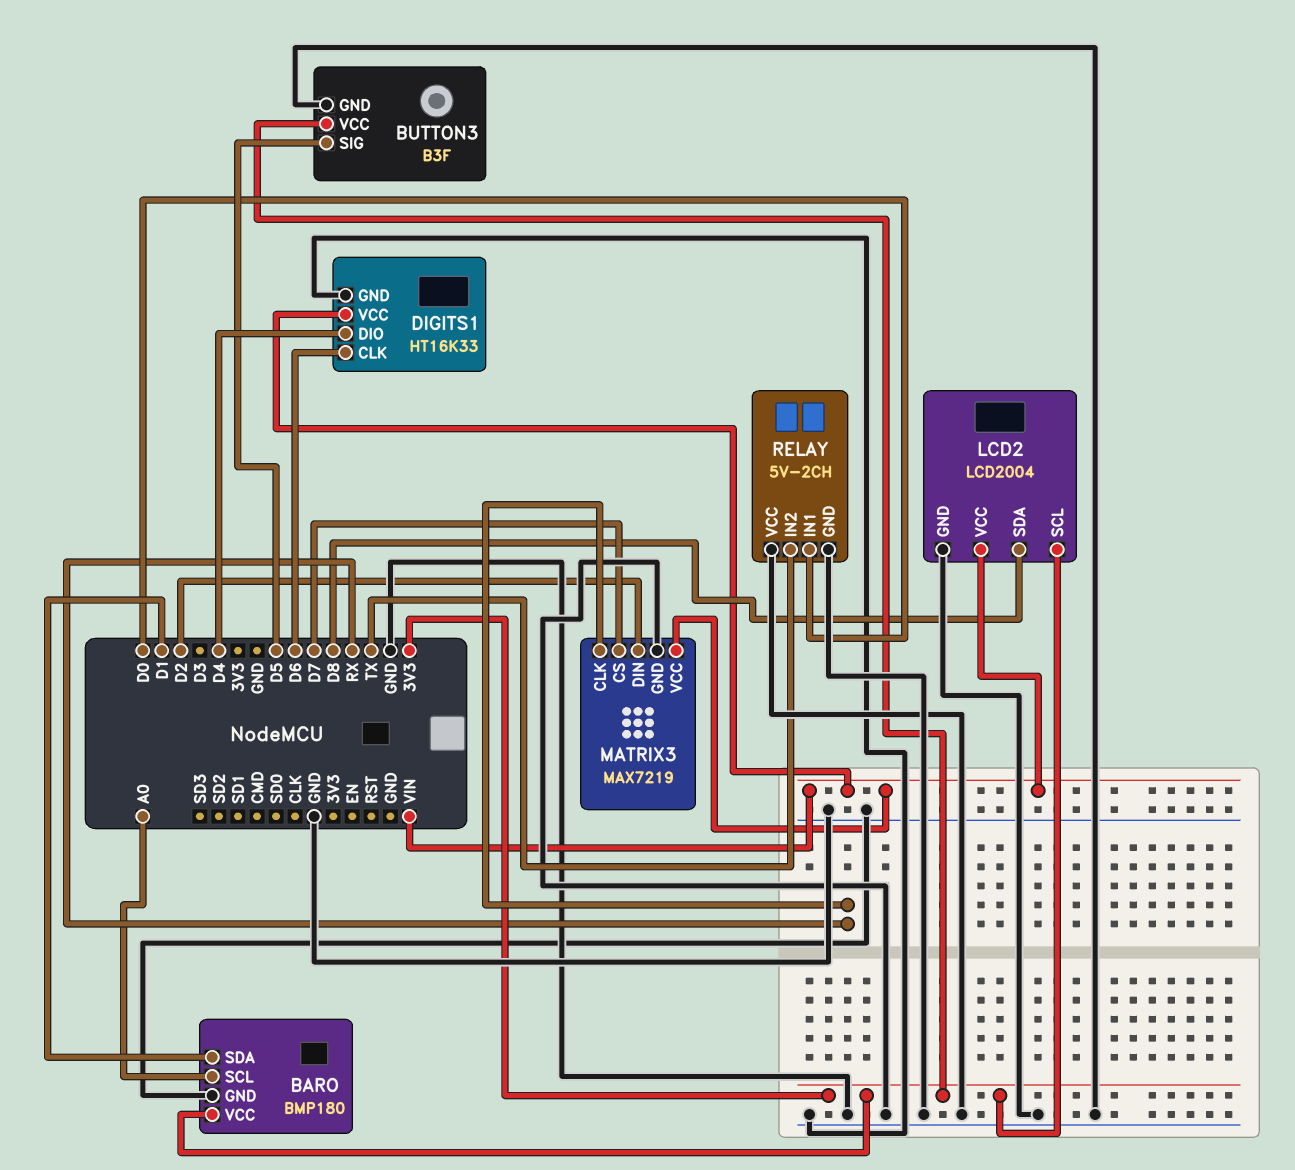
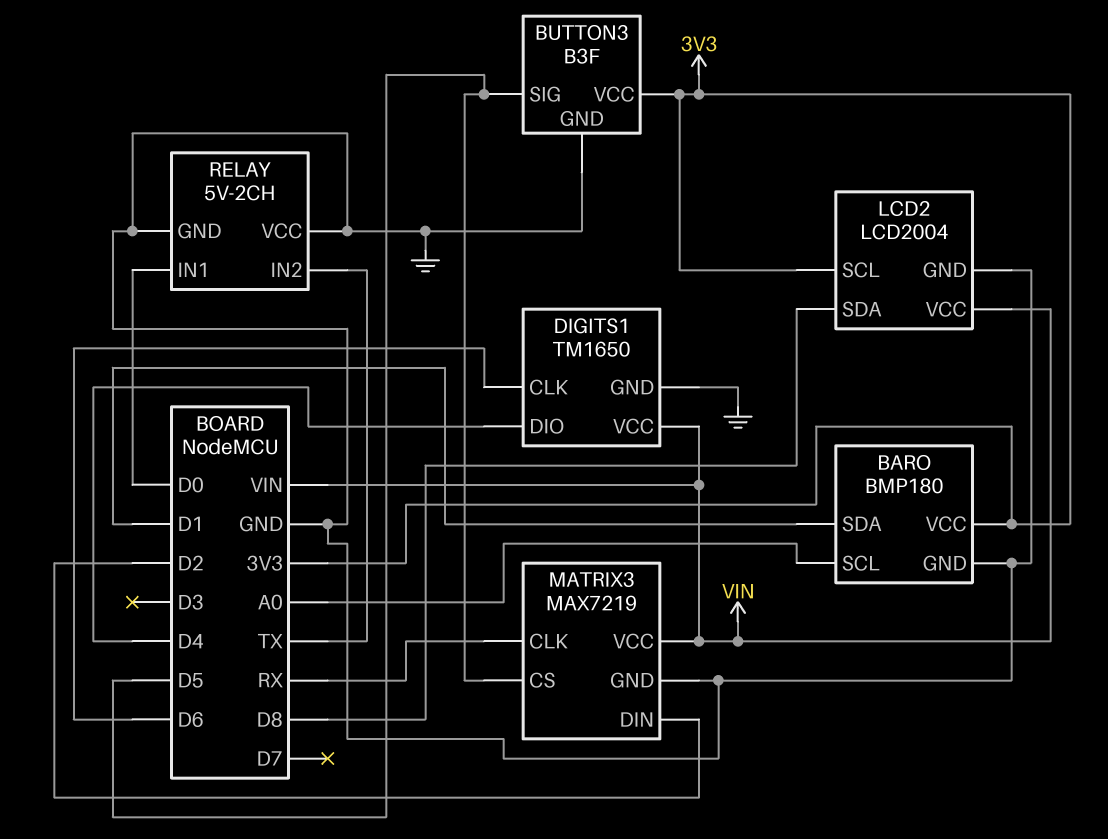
DIGITS1: HT16K33 -> TM1650
MATRIX3 pin CS: D7 -> D5

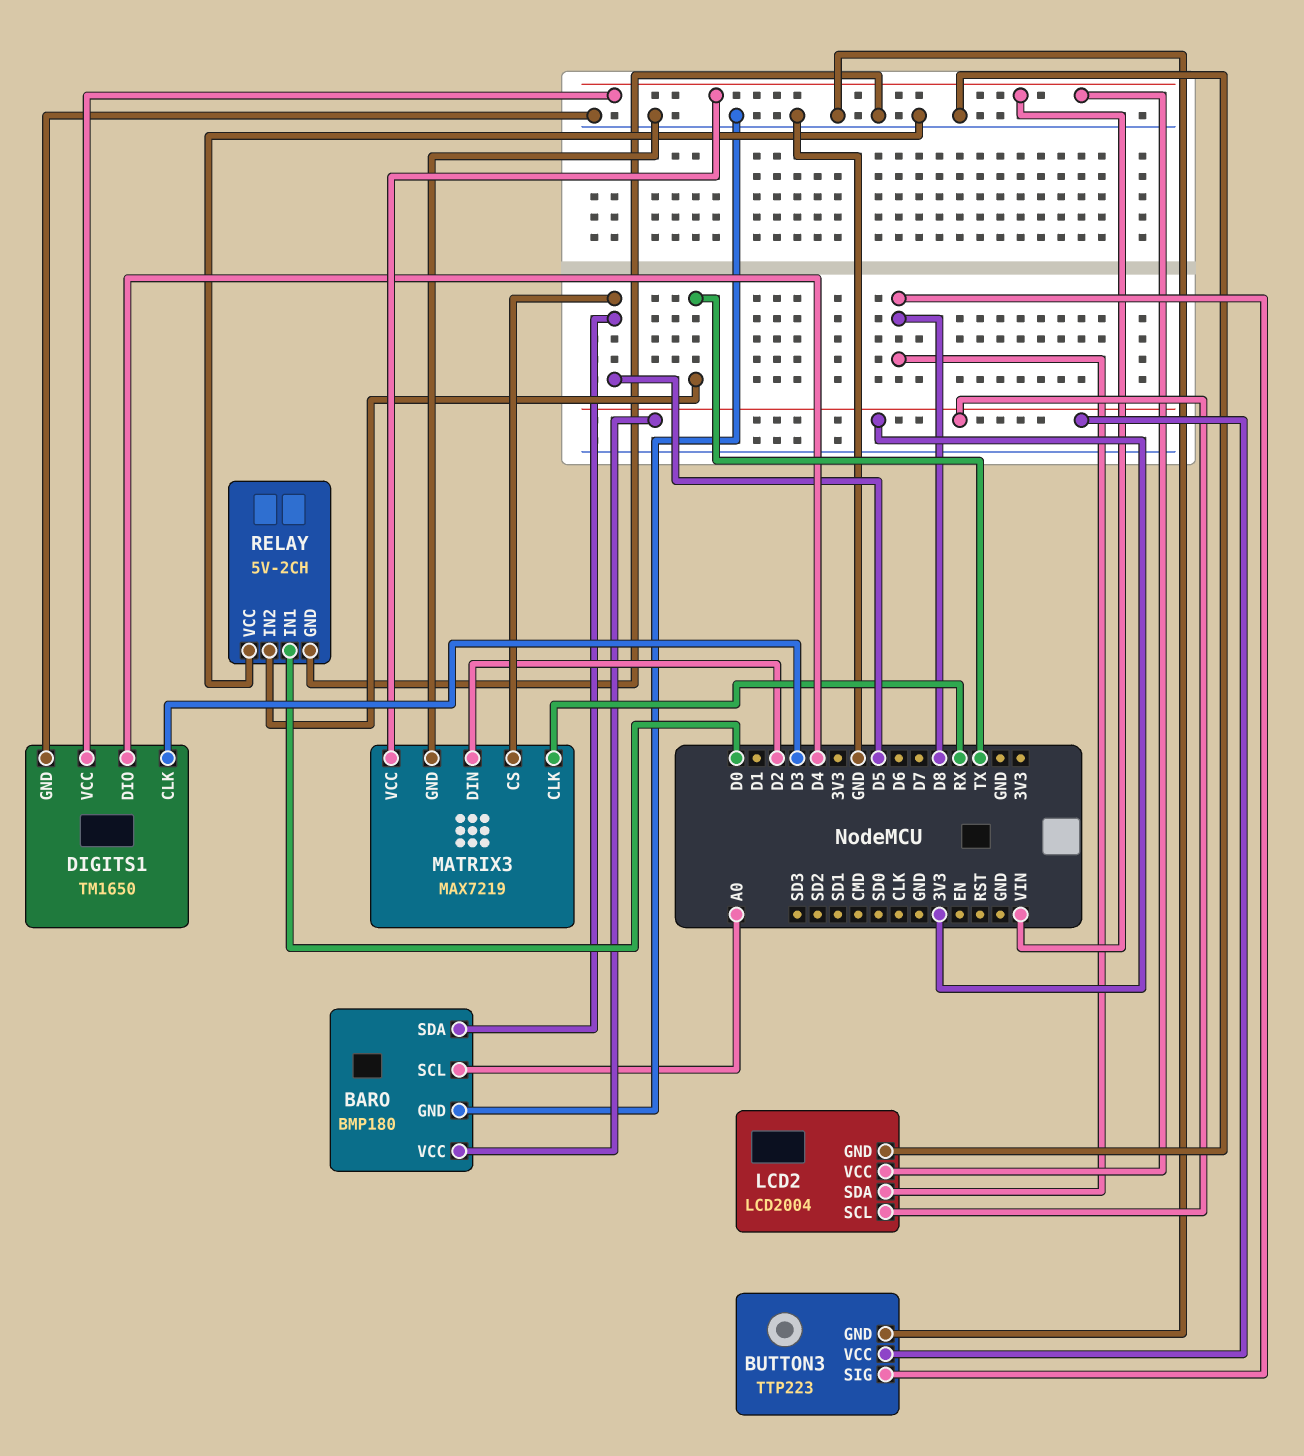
BARO pin SDA: D1 -> D5
BUTTON3: B3F -> TTP223
BUTTON3 pin SIG: D5 -> D8
DIGITS1 pin CLK: D6 -> D3

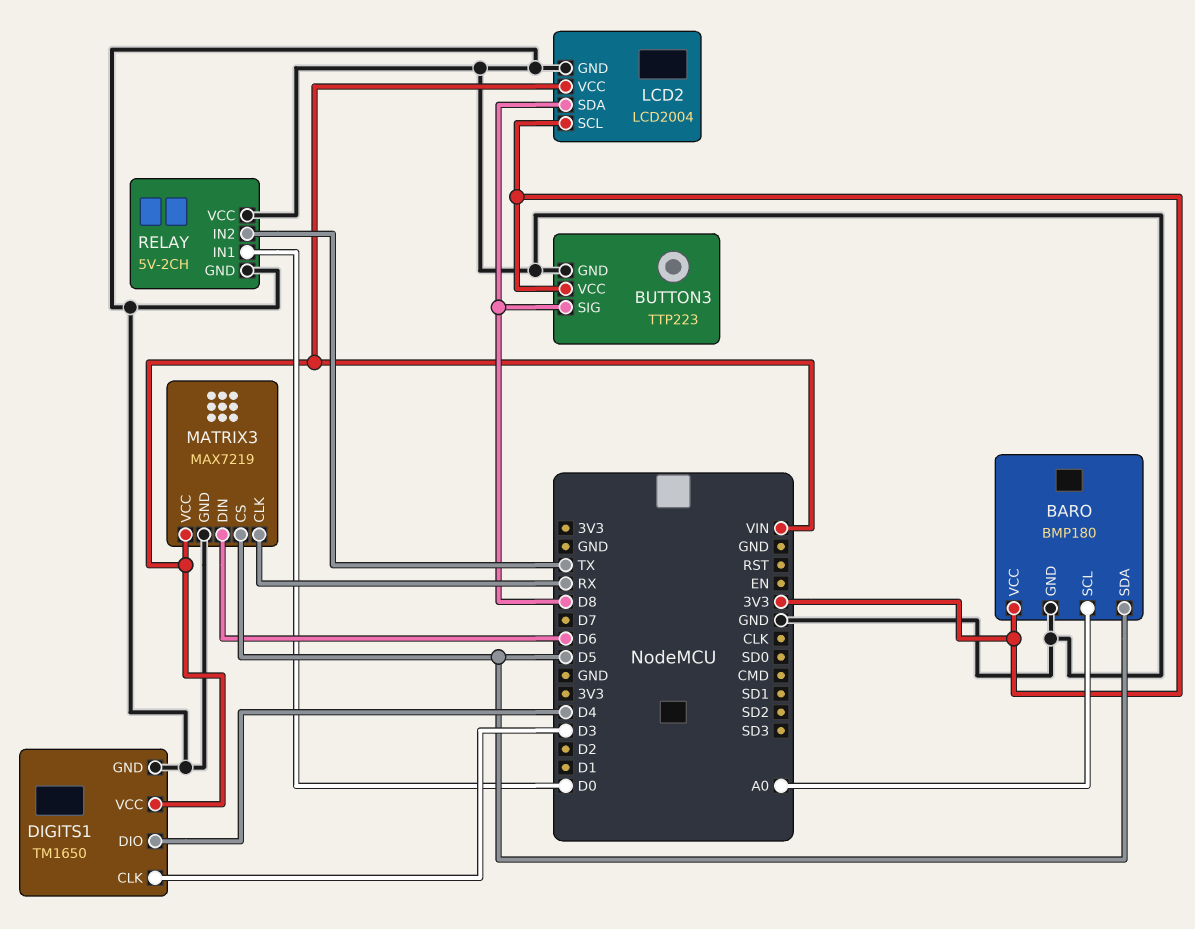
MATRIX3 pin DIN: D2 -> D6

